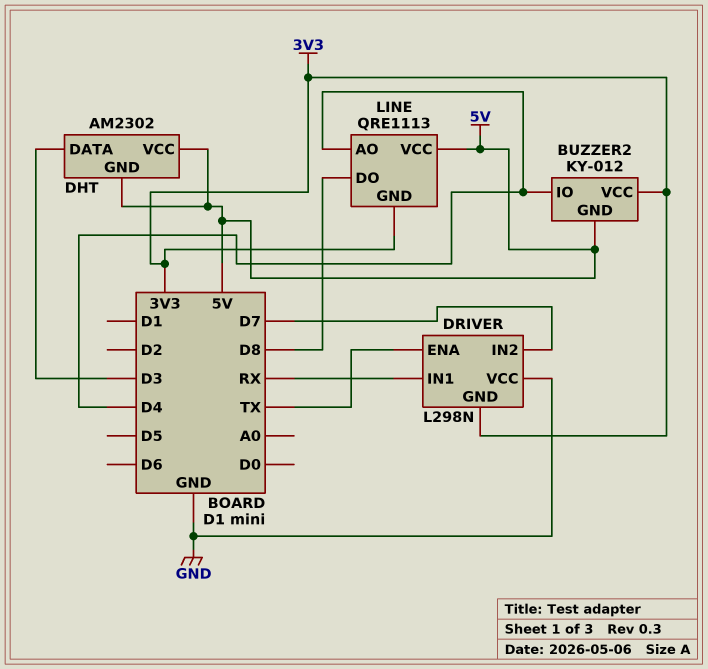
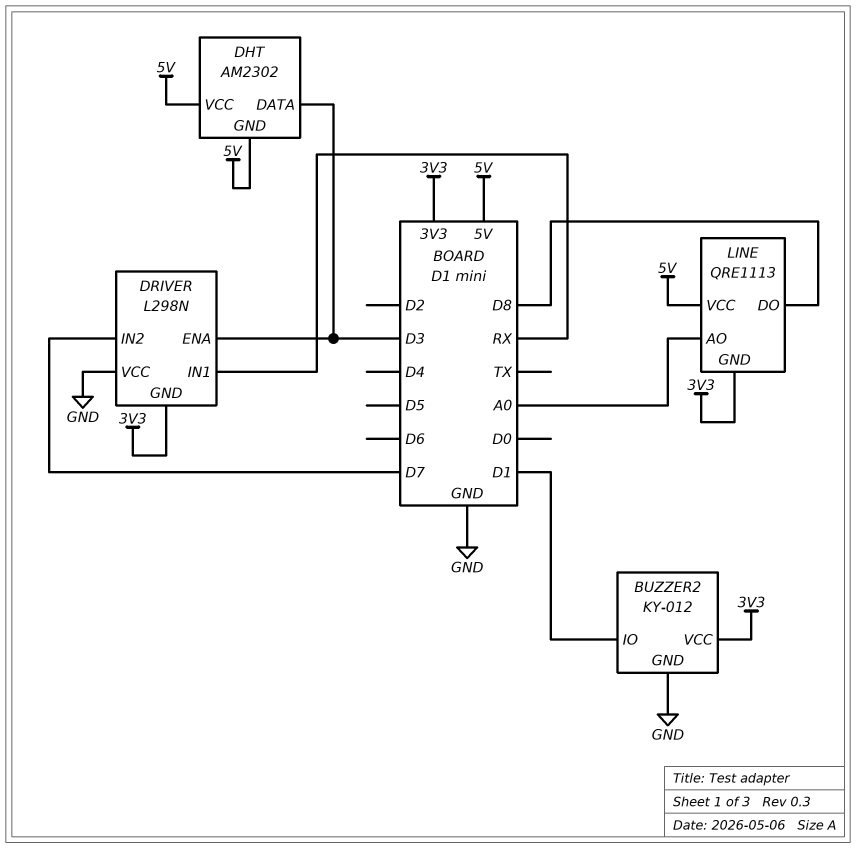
BUZZER2 pin GND: 5V -> GND
BUZZER2 pin IO: D4 -> D1
DRIVER pin ENA: TX -> D3
LINE pin AO: D4 -> A0

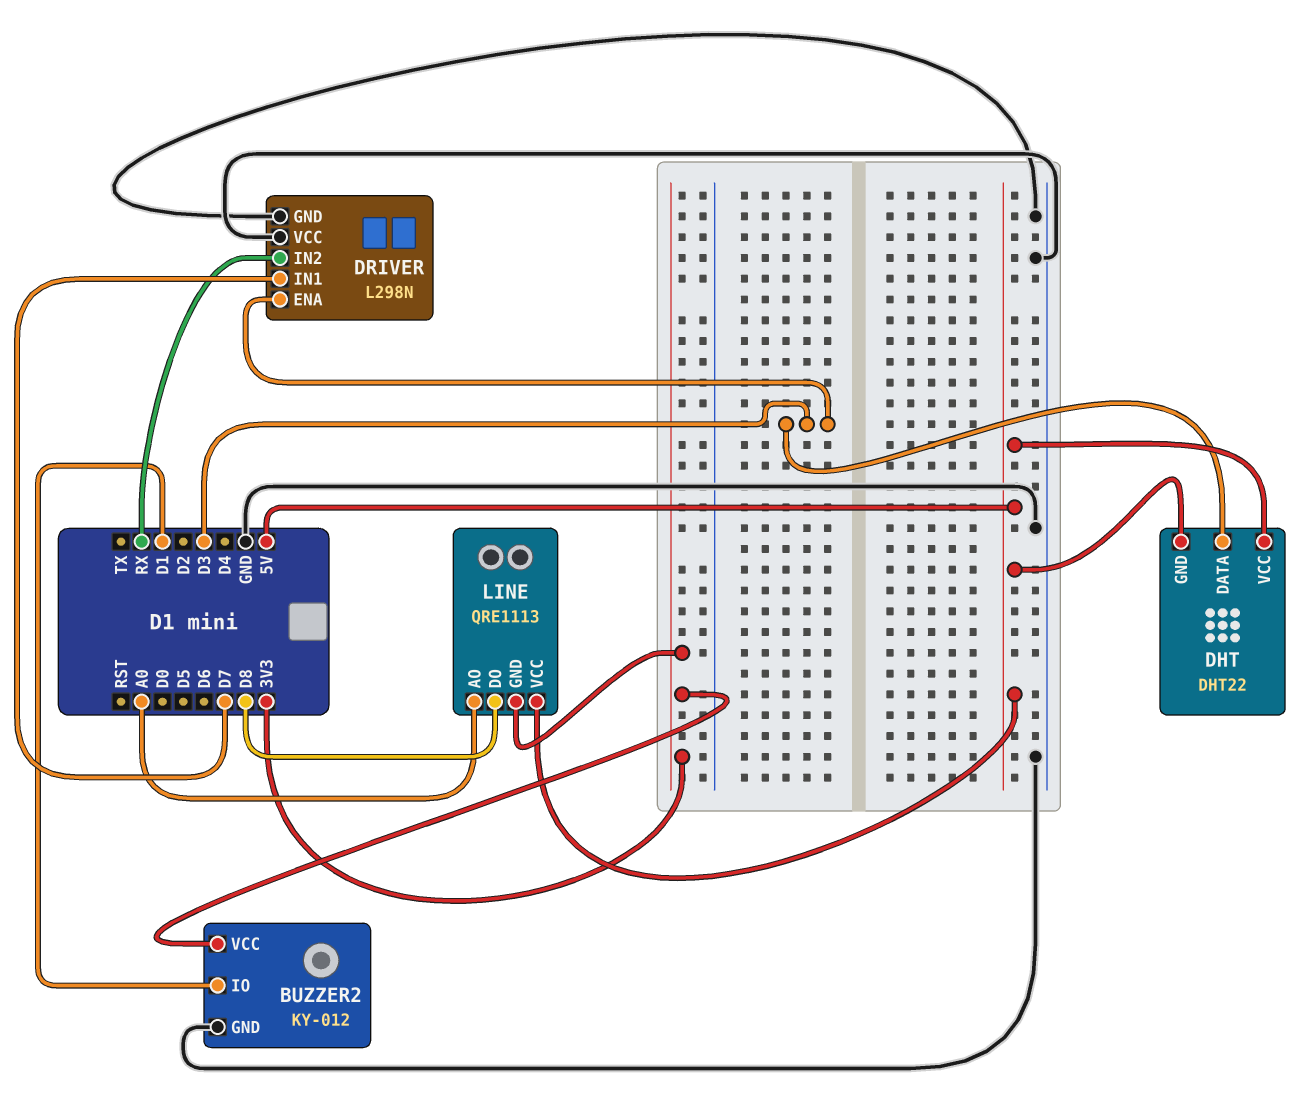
DHT: AM2302 -> DHT22
DRIVER pin GND: 3V3 -> GND
DRIVER pin IN1: RX -> D7
DRIVER pin IN2: D7 -> RX

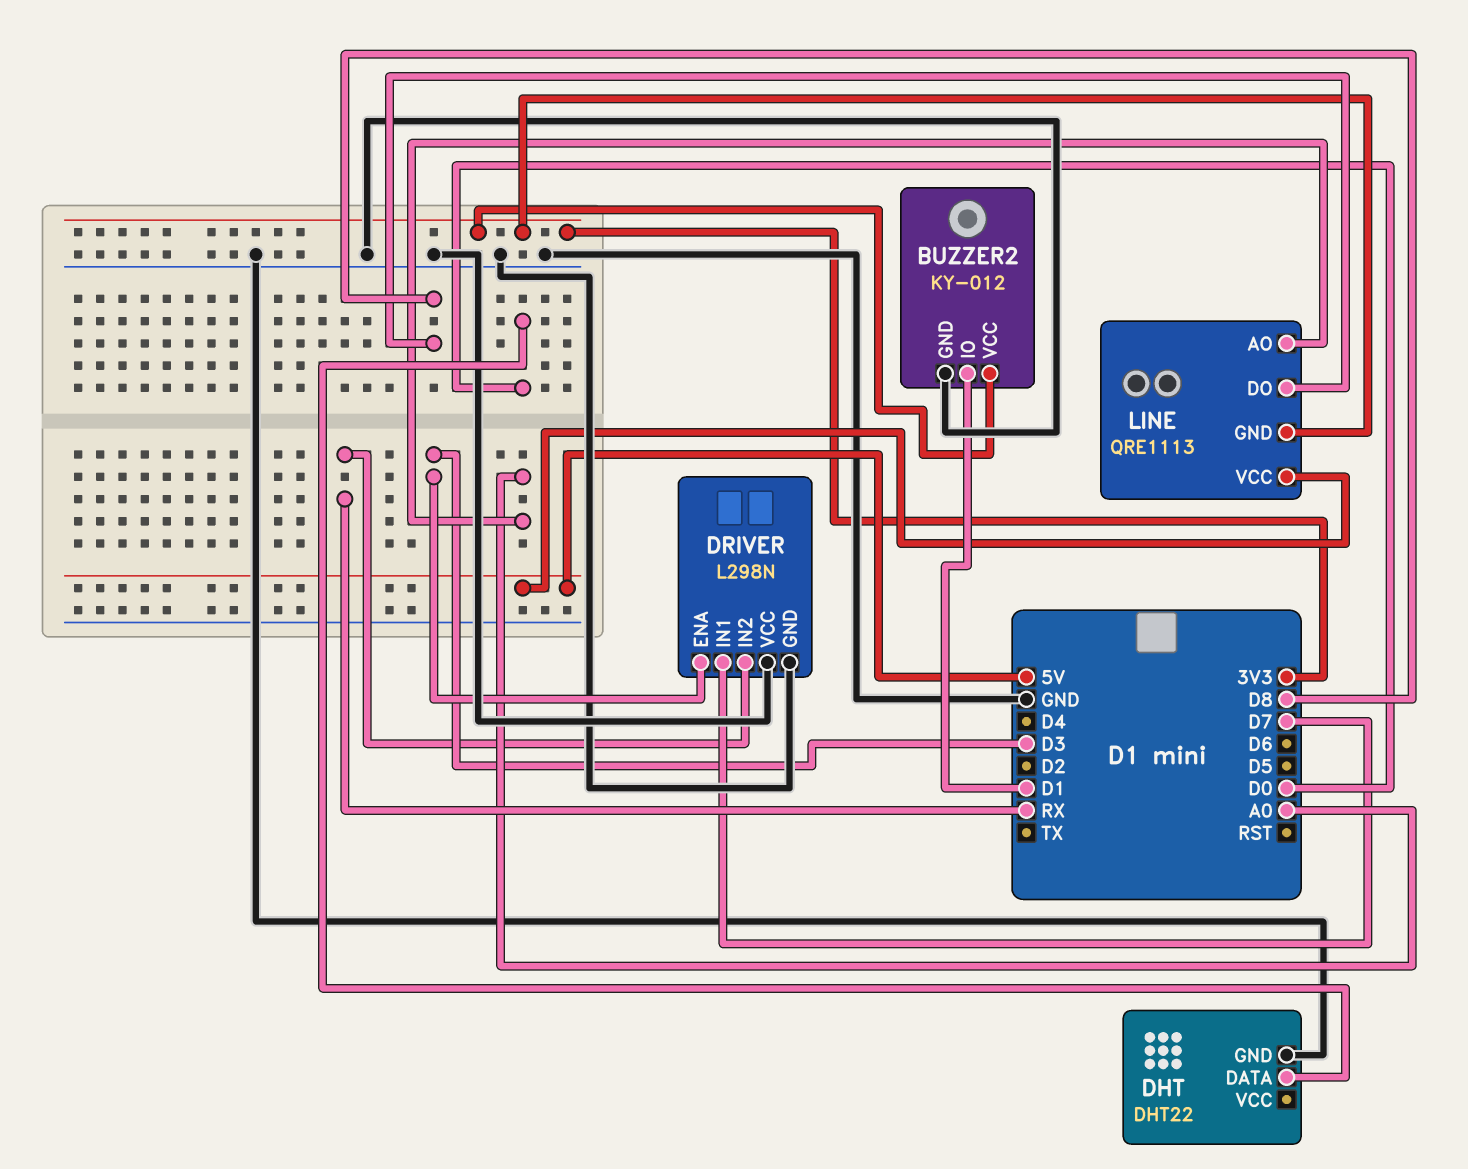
DHT pin DATA: D3 -> D0
DHT pin GND: 5V -> GND
DHT pin VCC: 5V -> none

